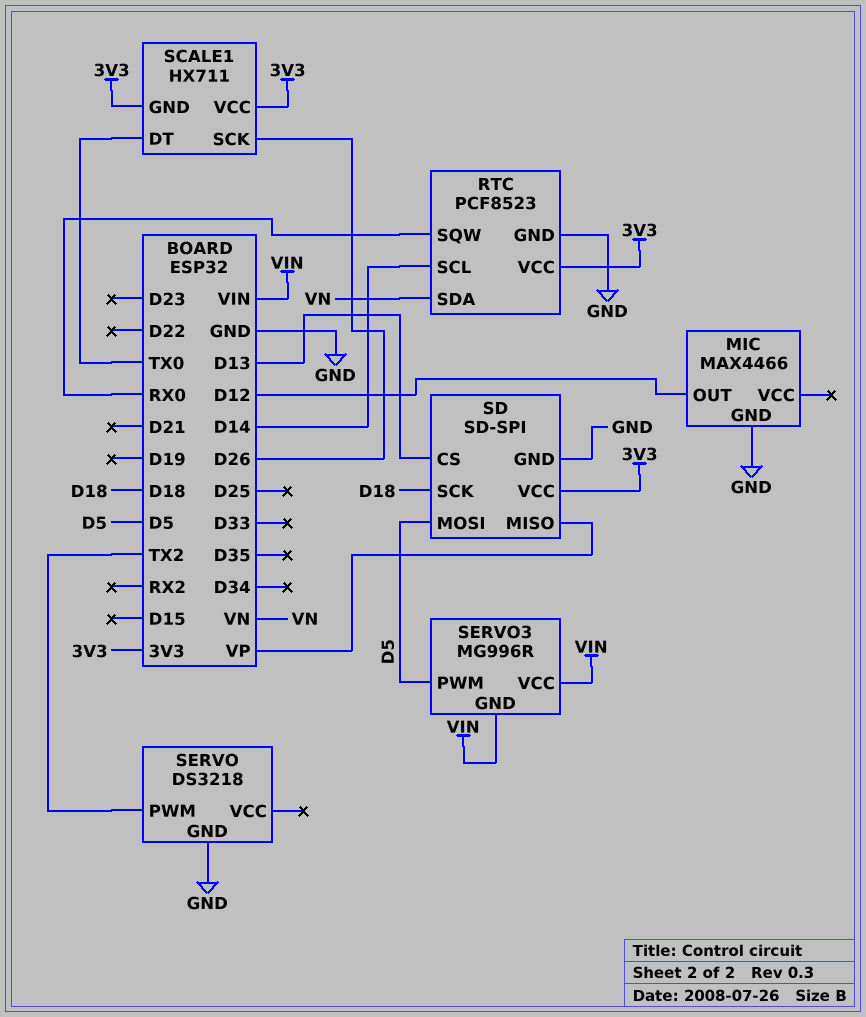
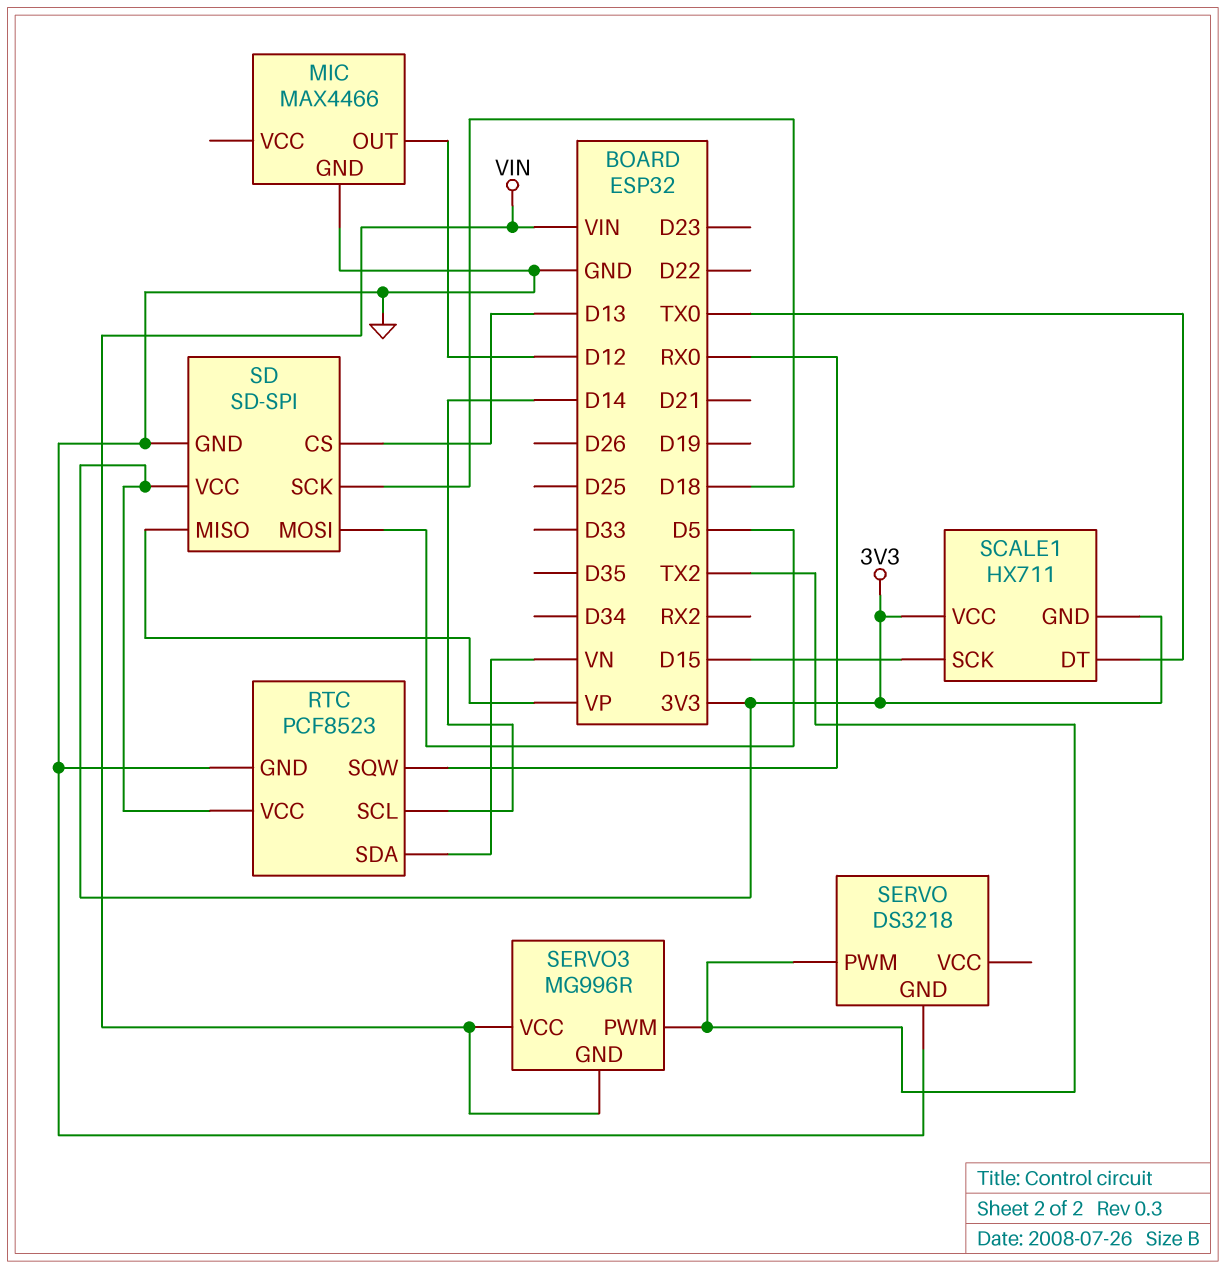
SCALE1 pin SCK: D26 -> D15
SERVO3 pin PWM: D5 -> TX2

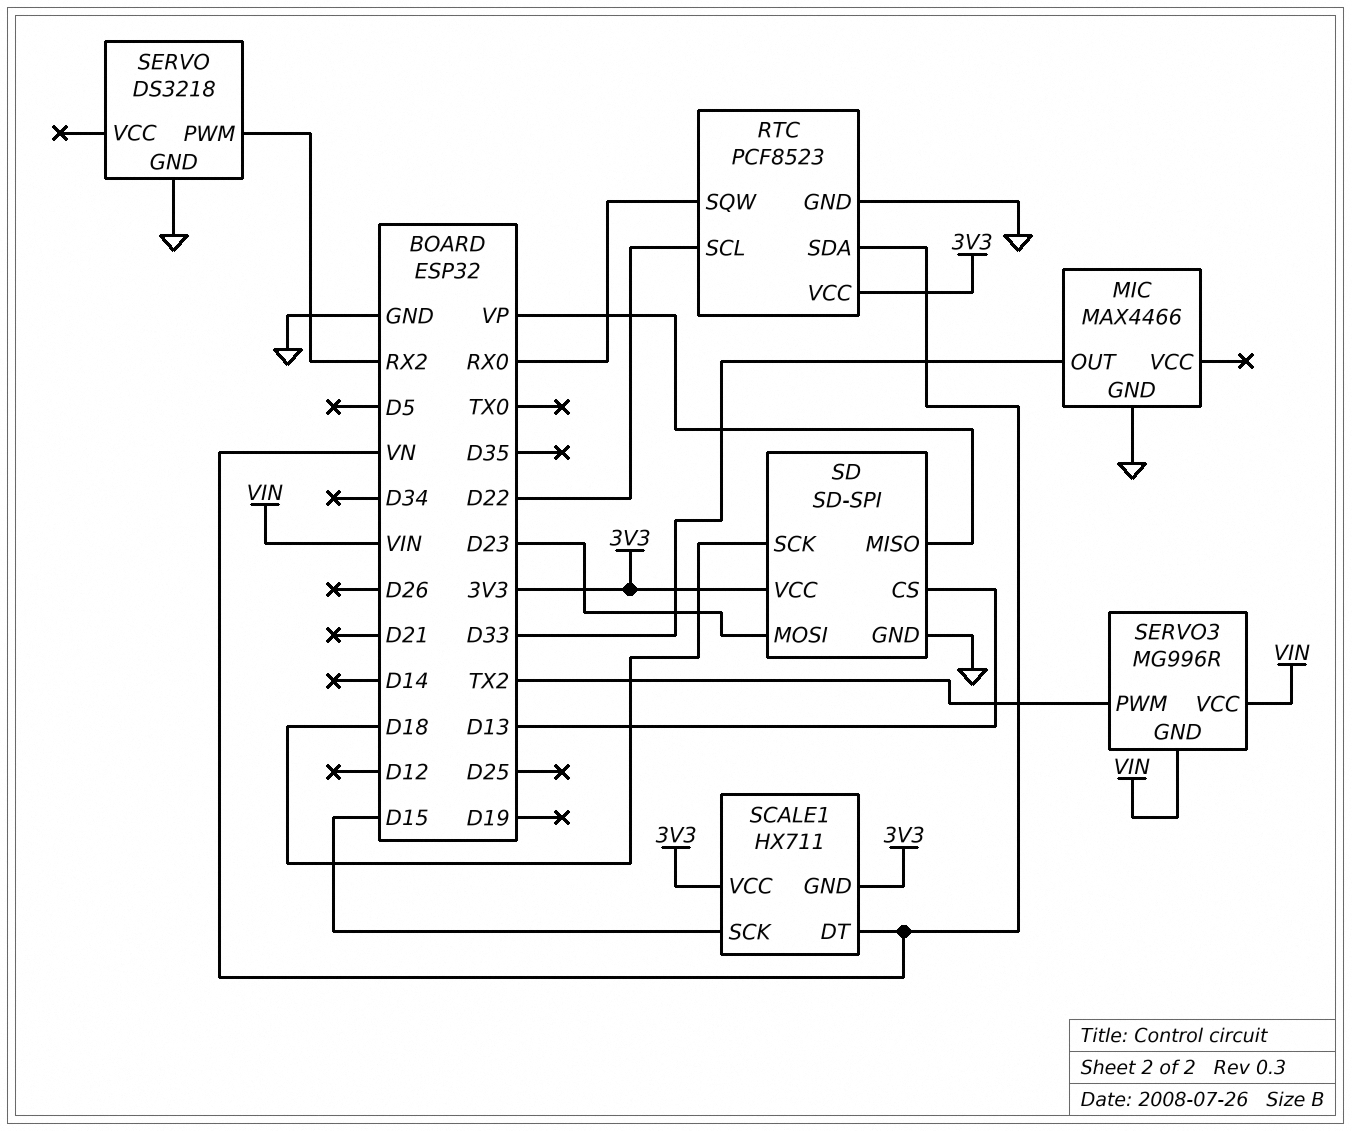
MIC pin OUT: D12 -> D33
RTC pin SCL: D14 -> D22
SCALE1 pin DT: TX0 -> VN
SD pin MOSI: D5 -> D23
SERVO pin PWM: TX2 -> RX2

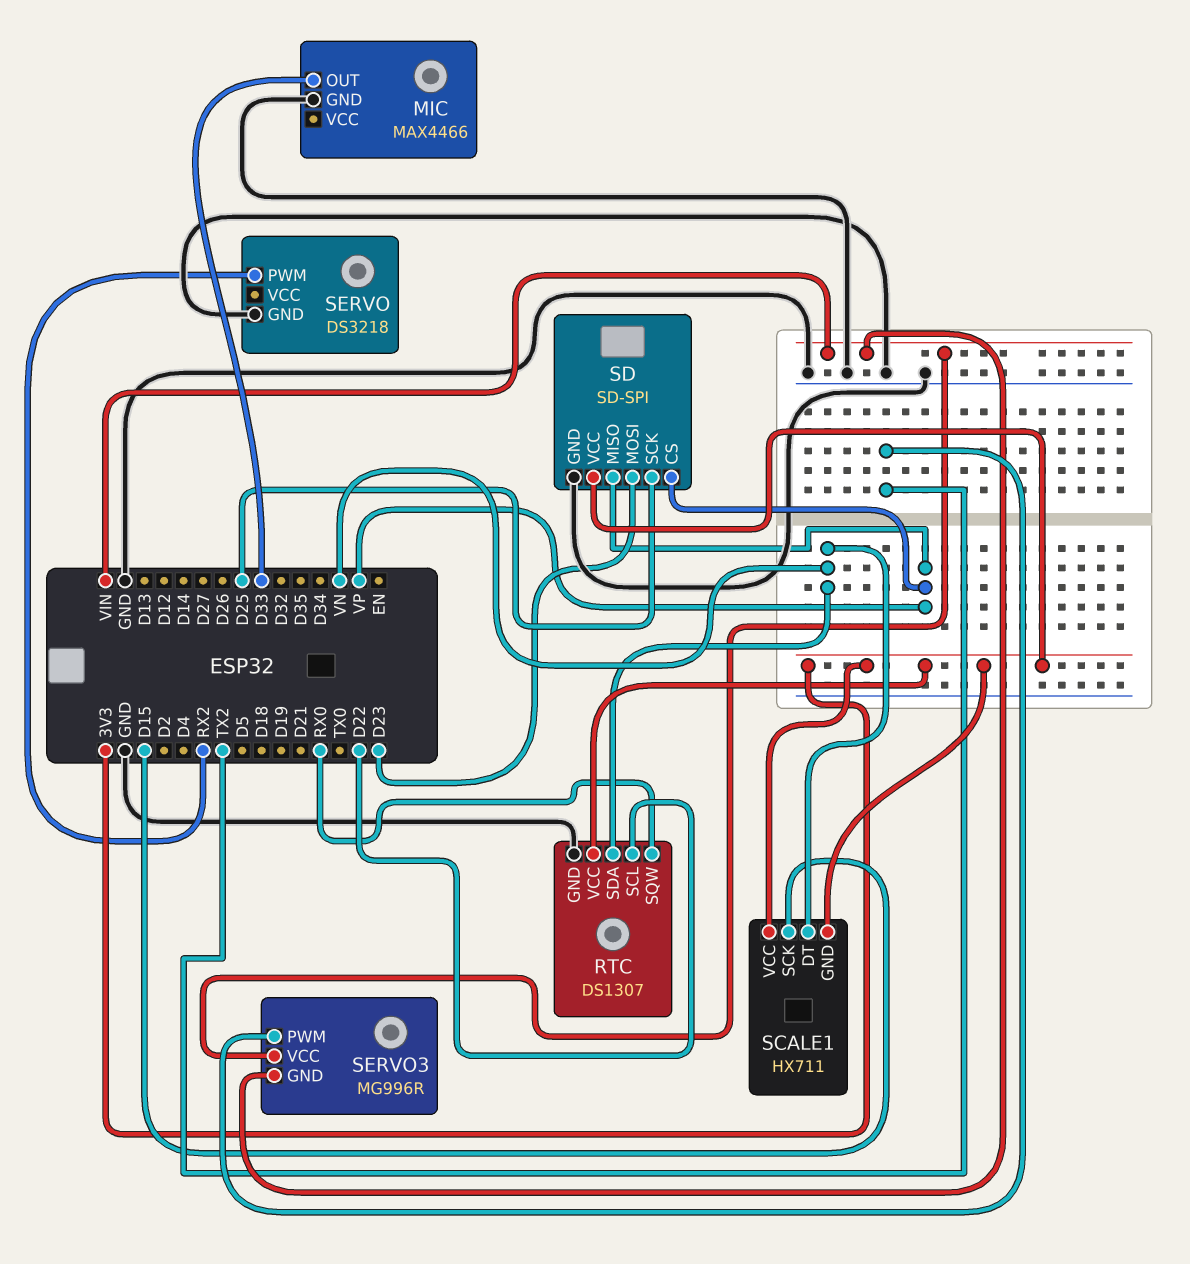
RTC: PCF8523 -> DS1307
SD pin CS: D13 -> VP
SD pin SCK: D18 -> D25

